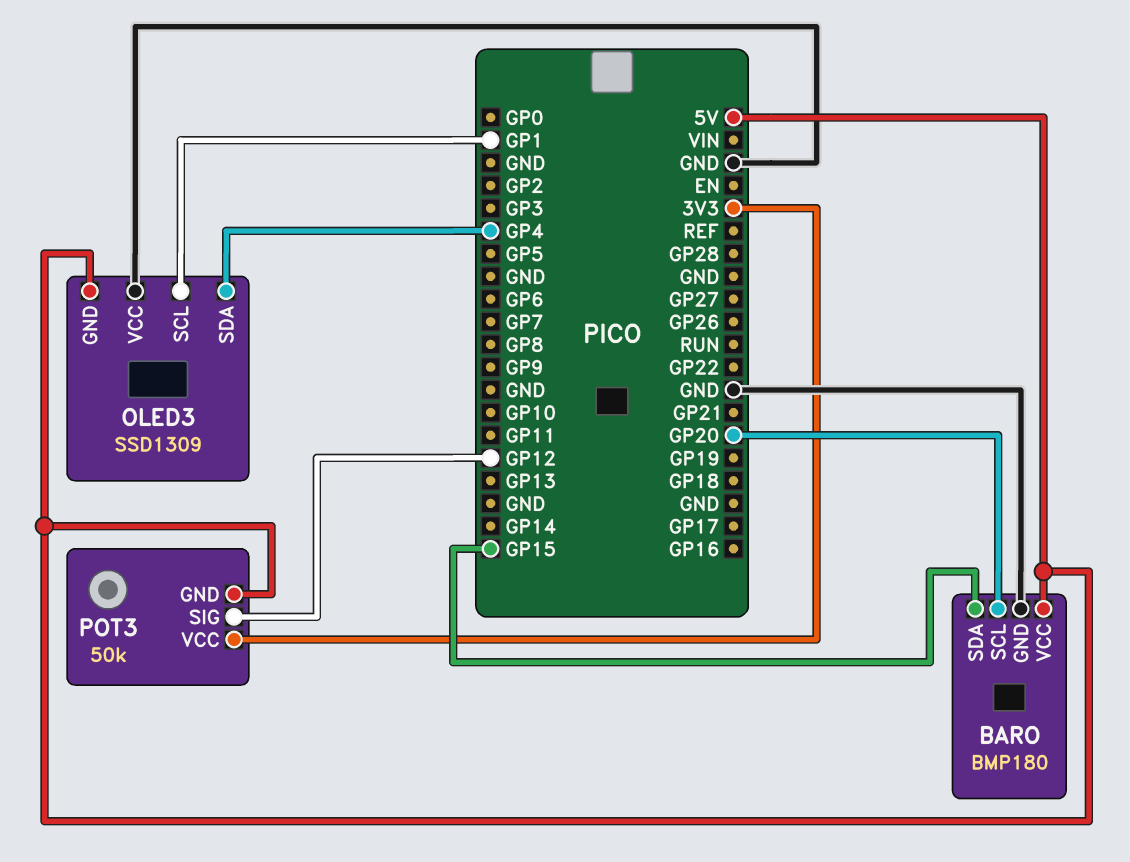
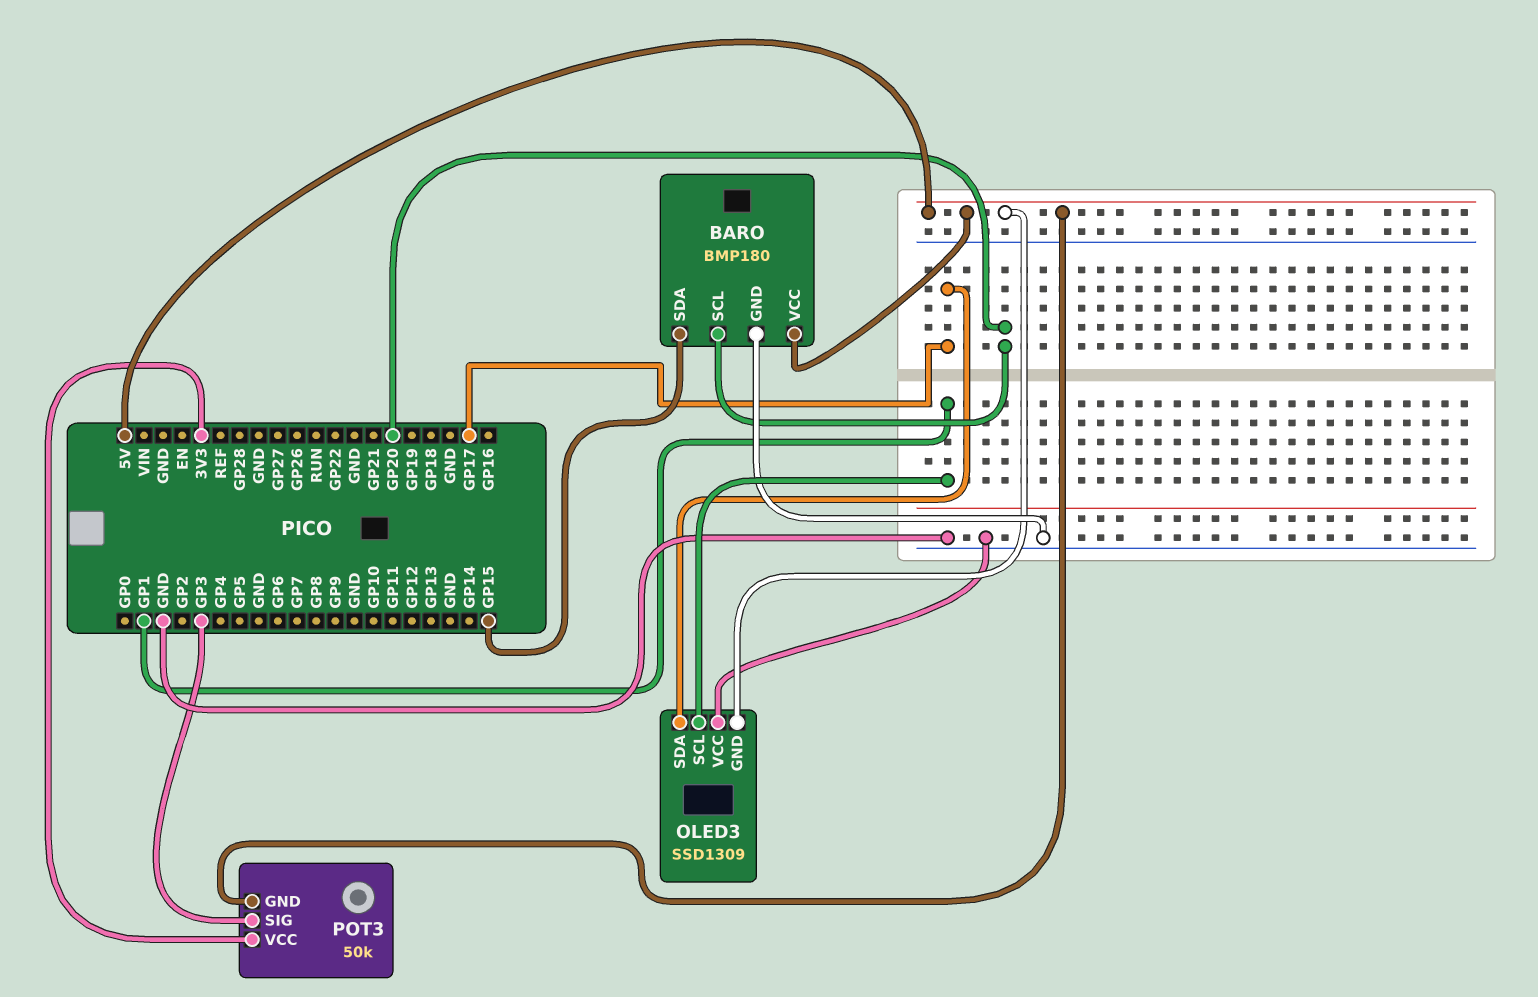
OLED3 pin SDA: GP4 -> GP17
POT3 pin SIG: GP12 -> GP3

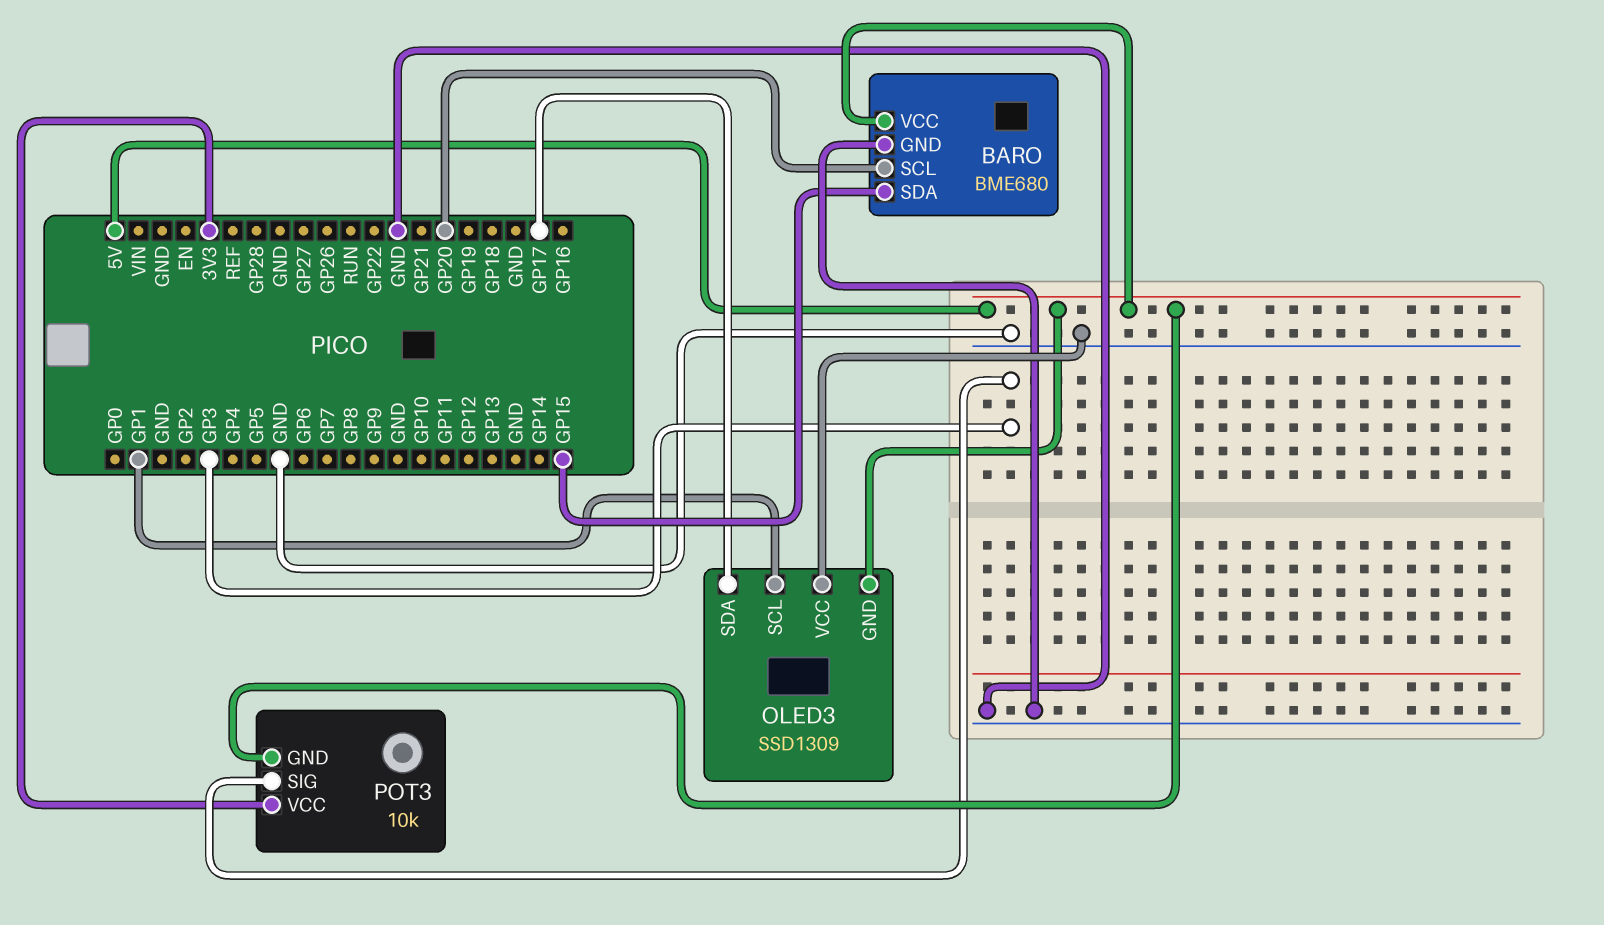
BARO: BMP180 -> BME680
POT3: 50k -> 10k

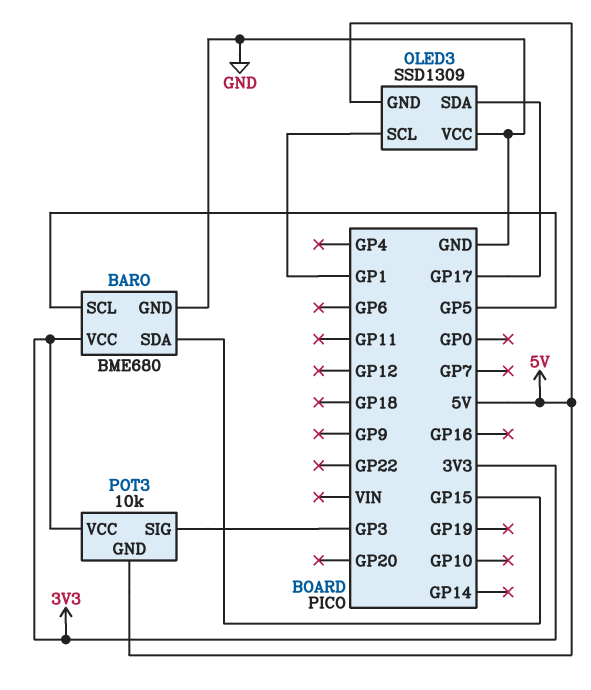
BARO pin SCL: GP20 -> GP5
BARO pin VCC: 5V -> 3V3

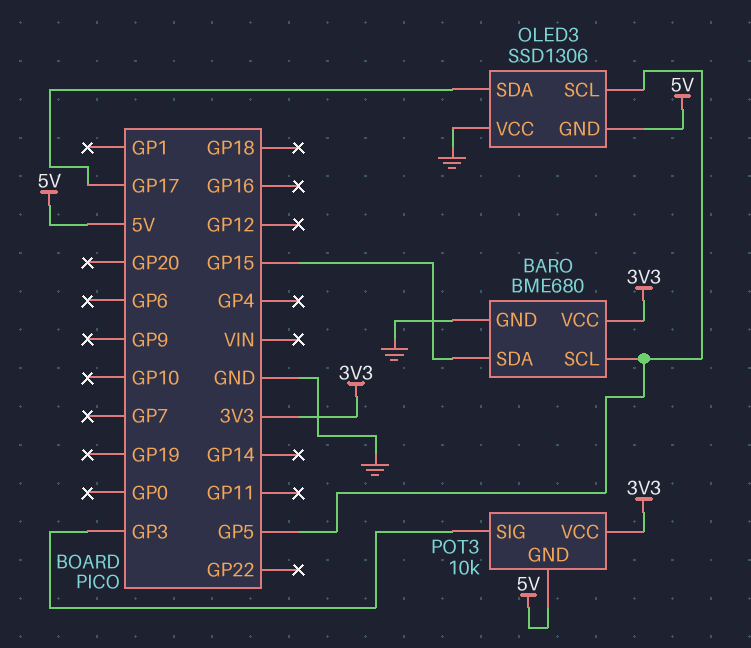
OLED3: SSD1309 -> SSD1306
OLED3 pin SCL: GP1 -> GP5

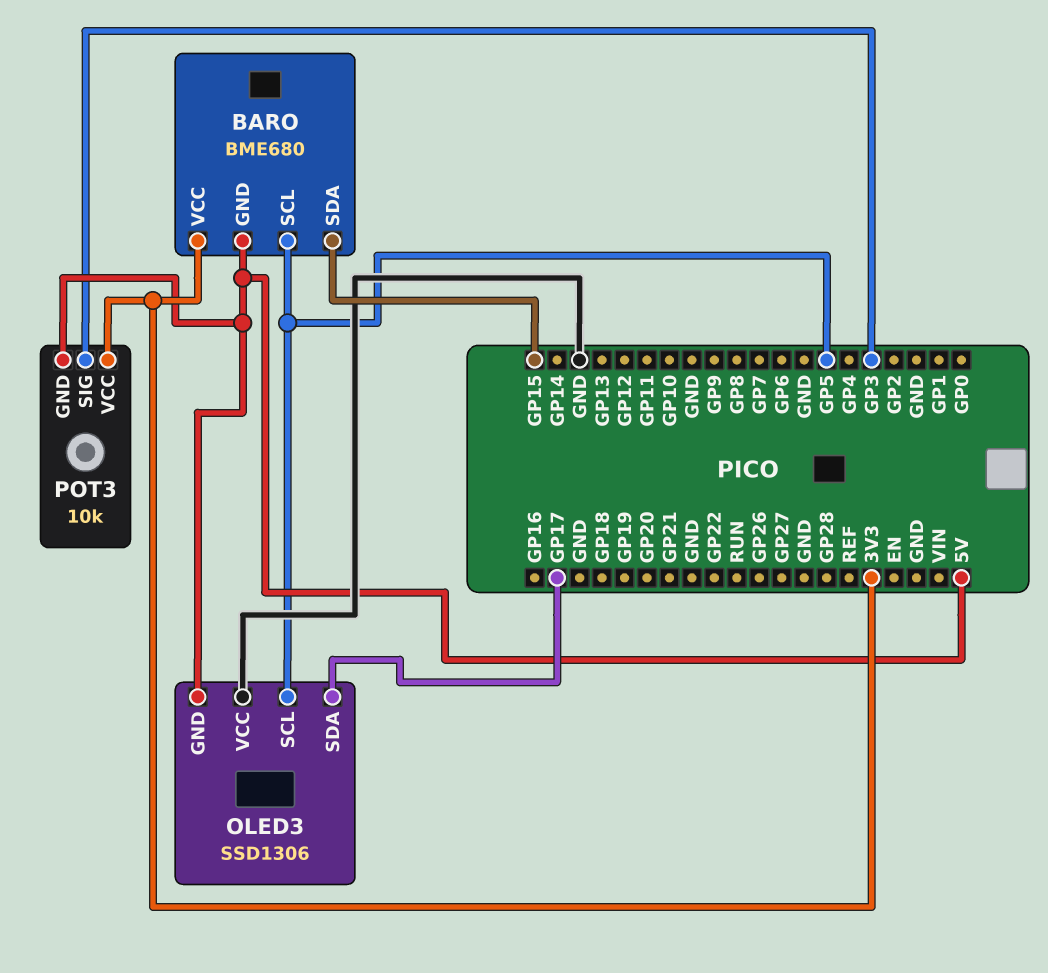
BARO pin GND: GND -> 5V

